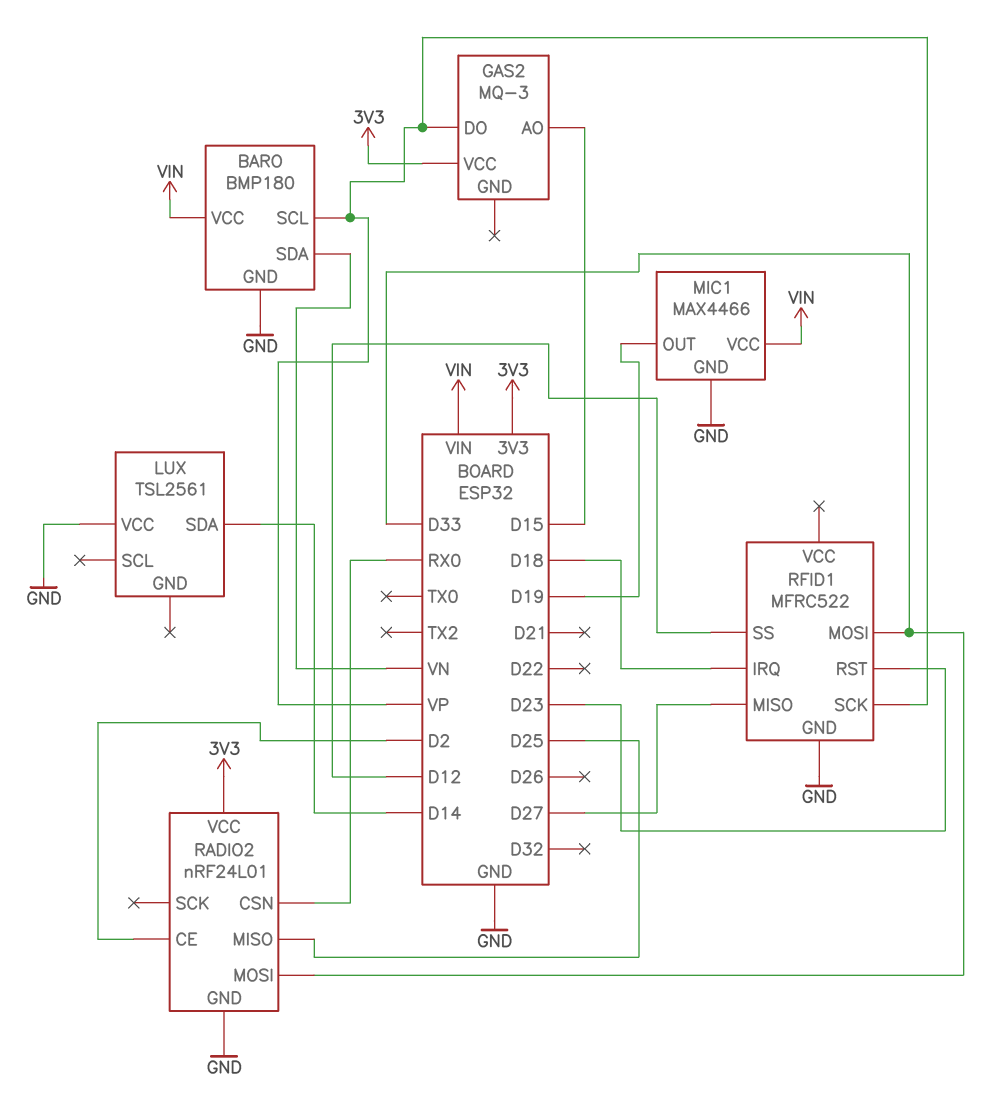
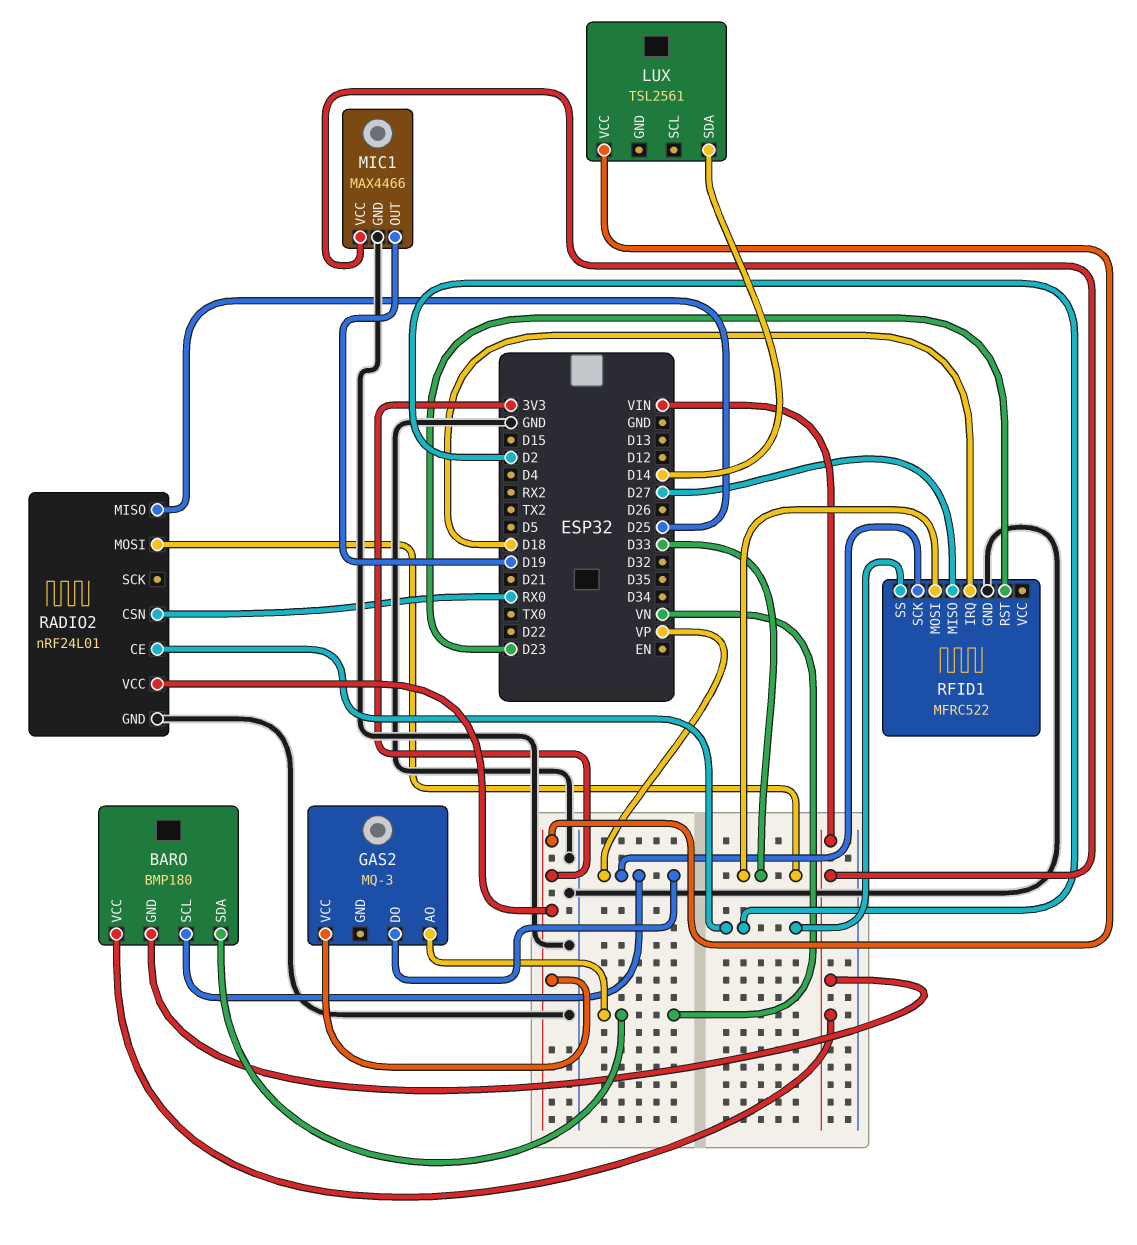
BARO pin GND: GND -> VIN
GAS2 pin AO: D15 -> VN
LUX pin VCC: GND -> 3V3
RFID1 pin SS: D12 -> D2

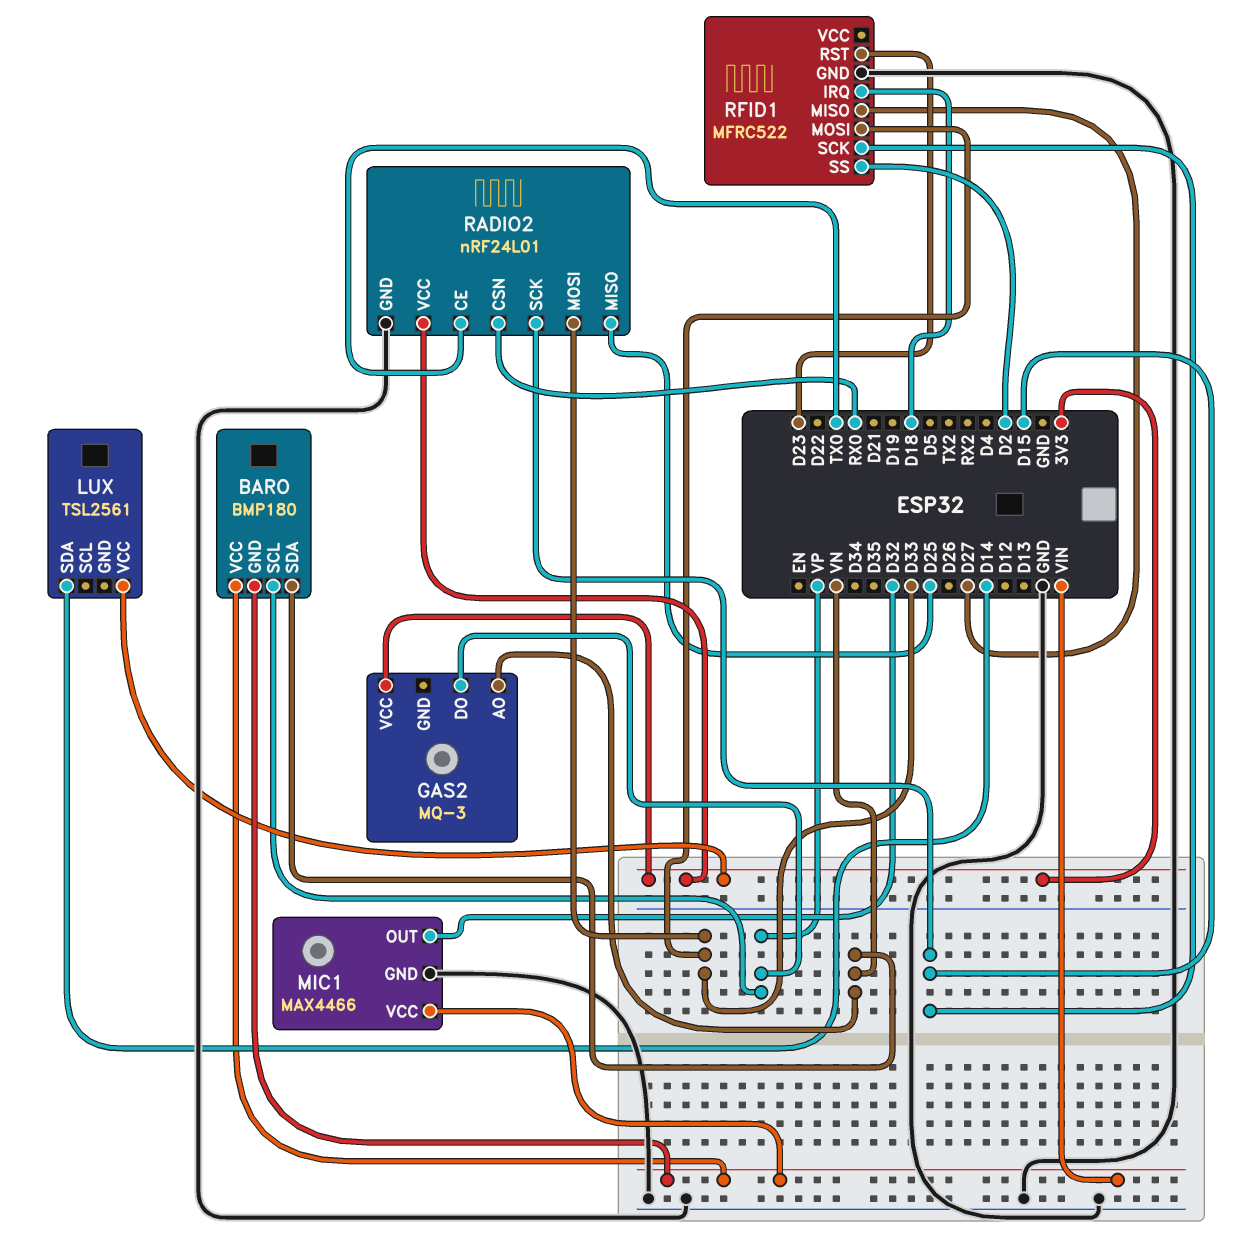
MIC1 pin OUT: D19 -> D32
RADIO2 pin CE: D2 -> TX0
RADIO2 pin SCK: none -> D15
RFID1 pin SCK: VP -> D15

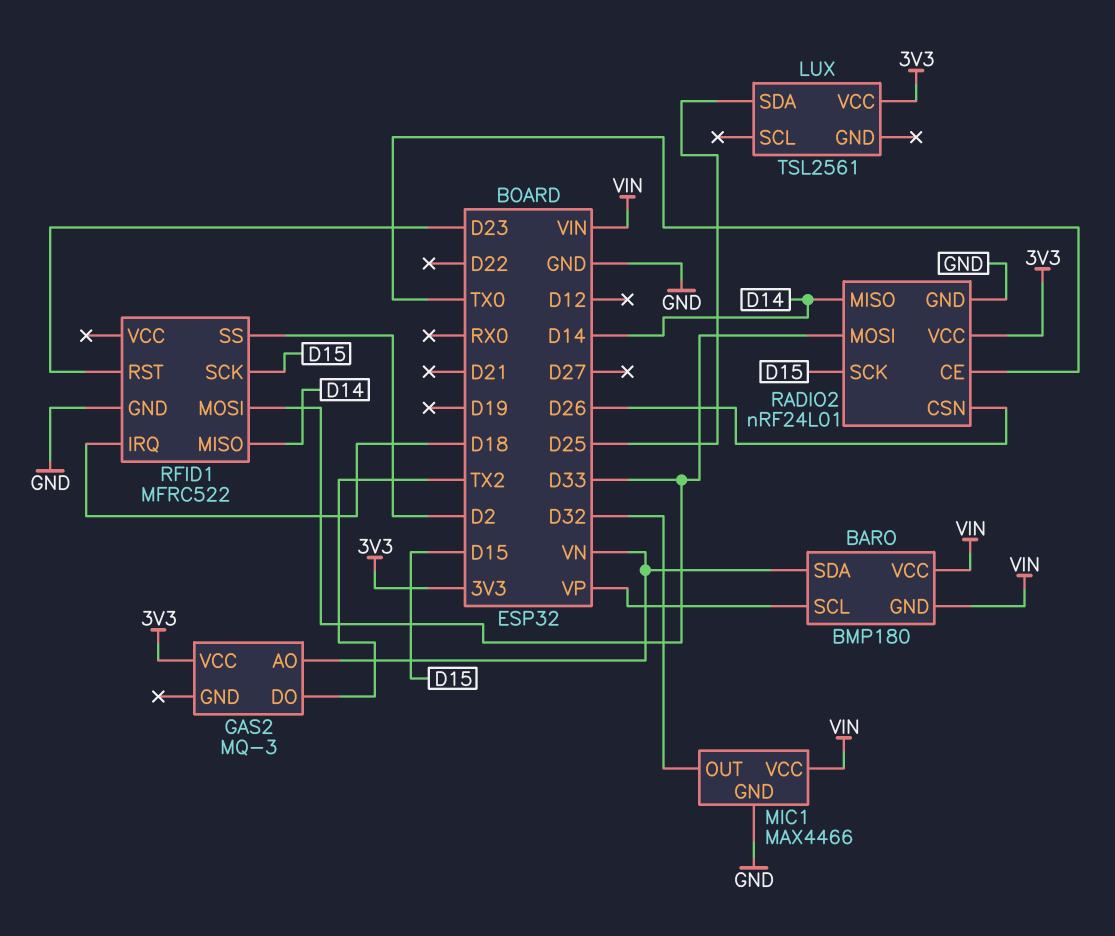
GAS2 pin DO: VP -> TX2
LUX pin SDA: D14 -> D25
RADIO2 pin CSN: RX0 -> D26
RADIO2 pin MISO: D25 -> D14
RFID1 pin MISO: D27 -> D14

